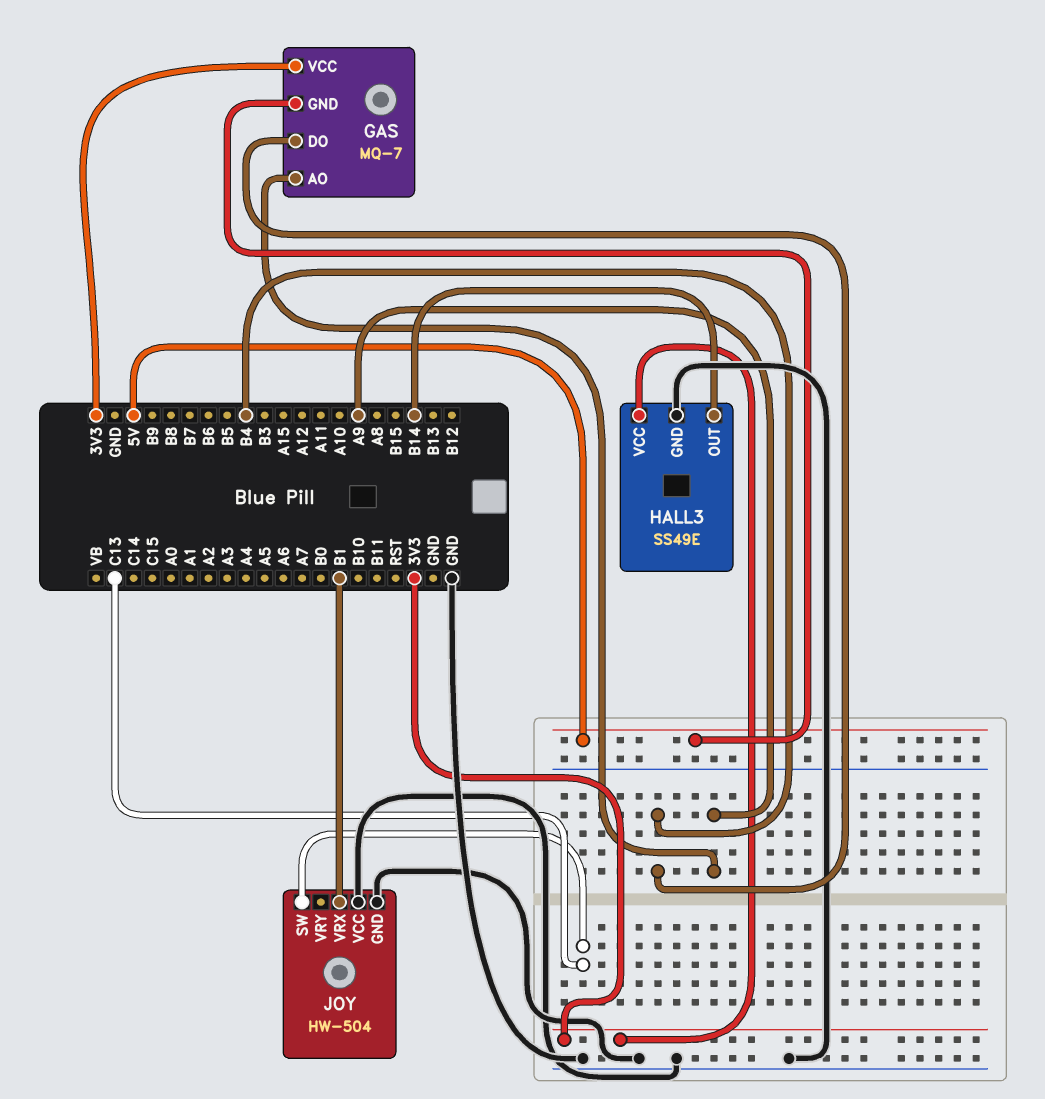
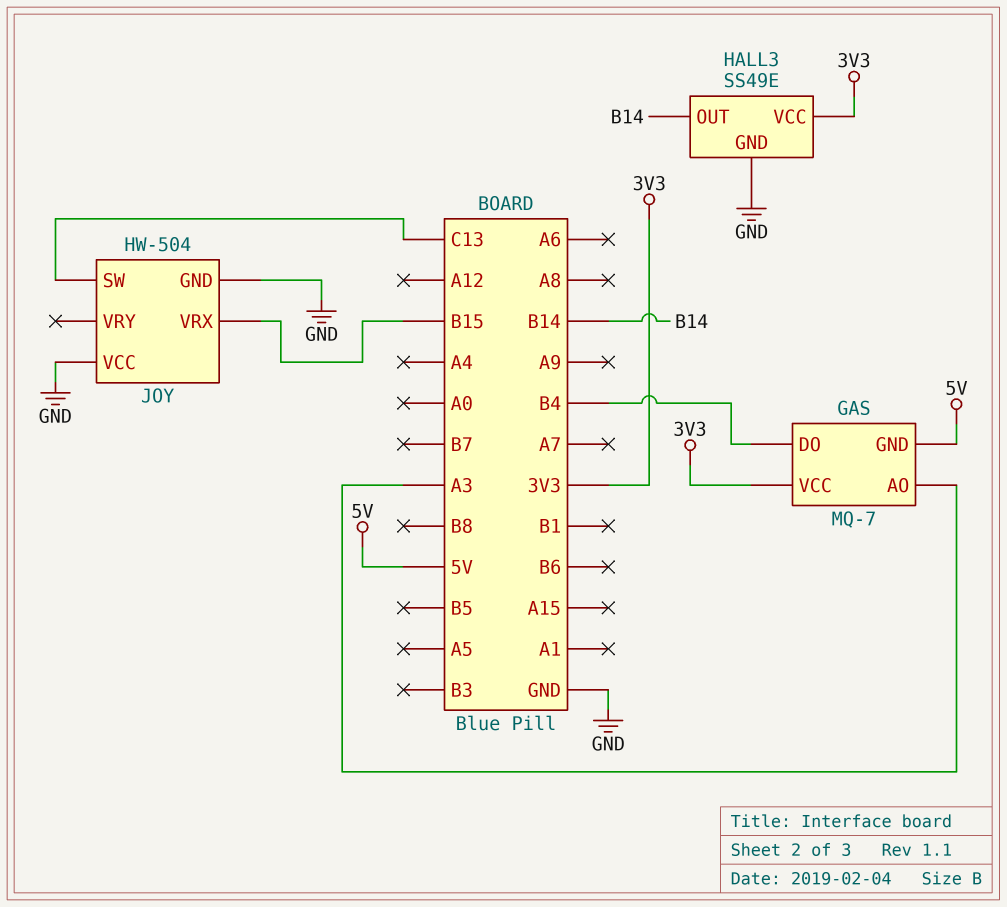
GAS pin AO: A9 -> A3
JOY pin VRX: B1 -> B15

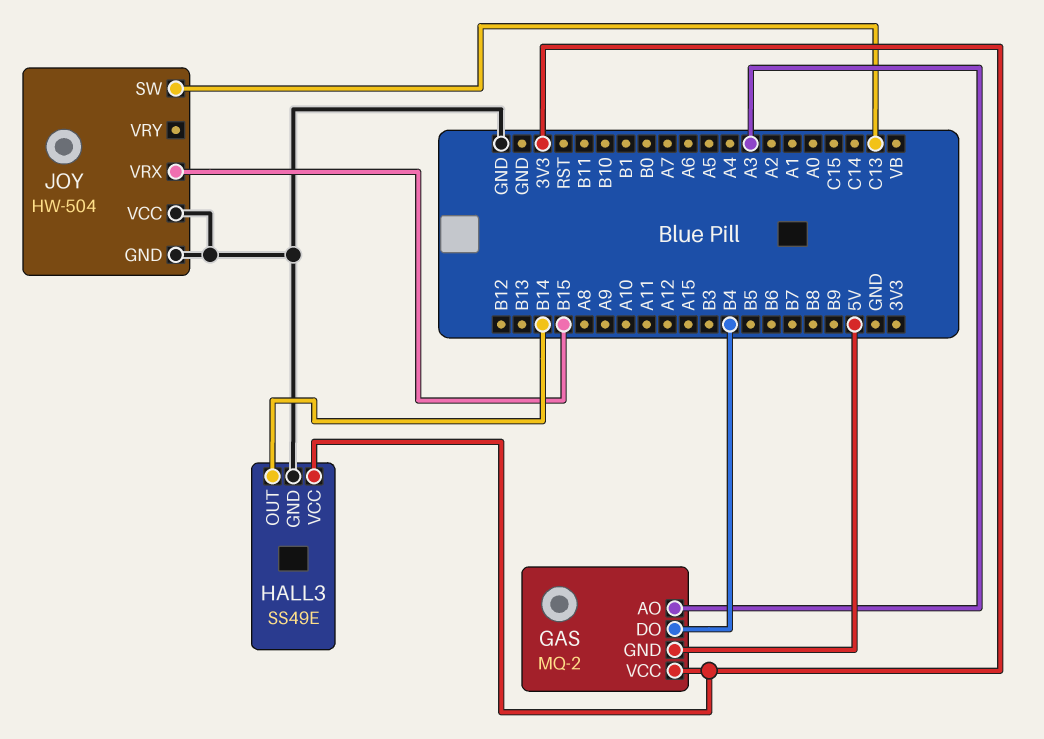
GAS: MQ-7 -> MQ-2

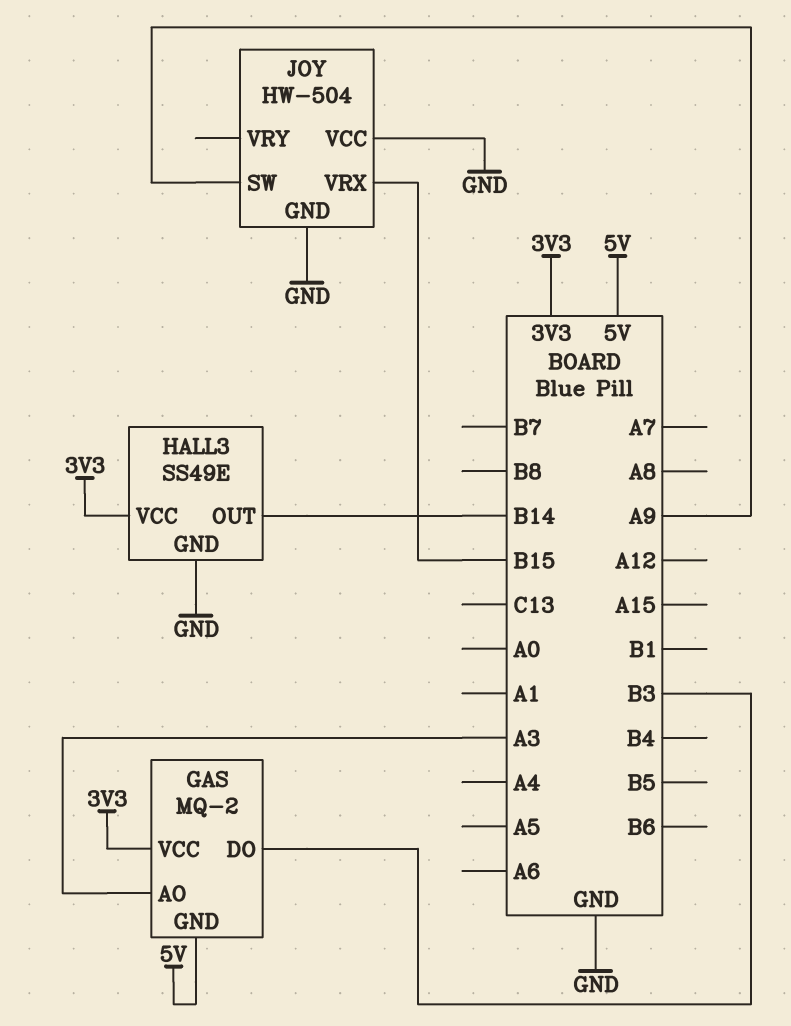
GAS pin DO: B4 -> B3
JOY pin SW: C13 -> A9

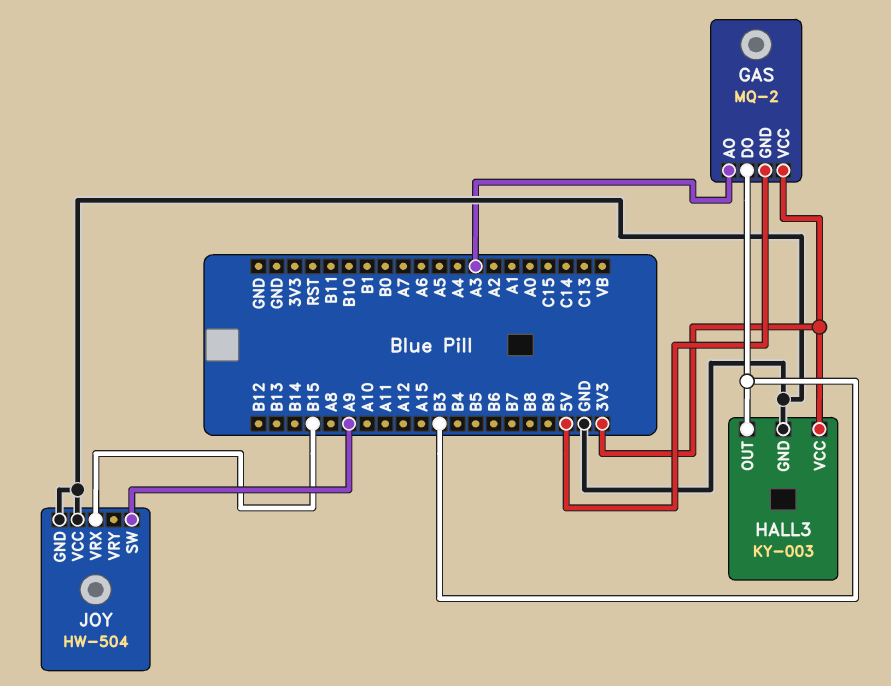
HALL3: SS49E -> KY-003
HALL3 pin OUT: B14 -> B3

